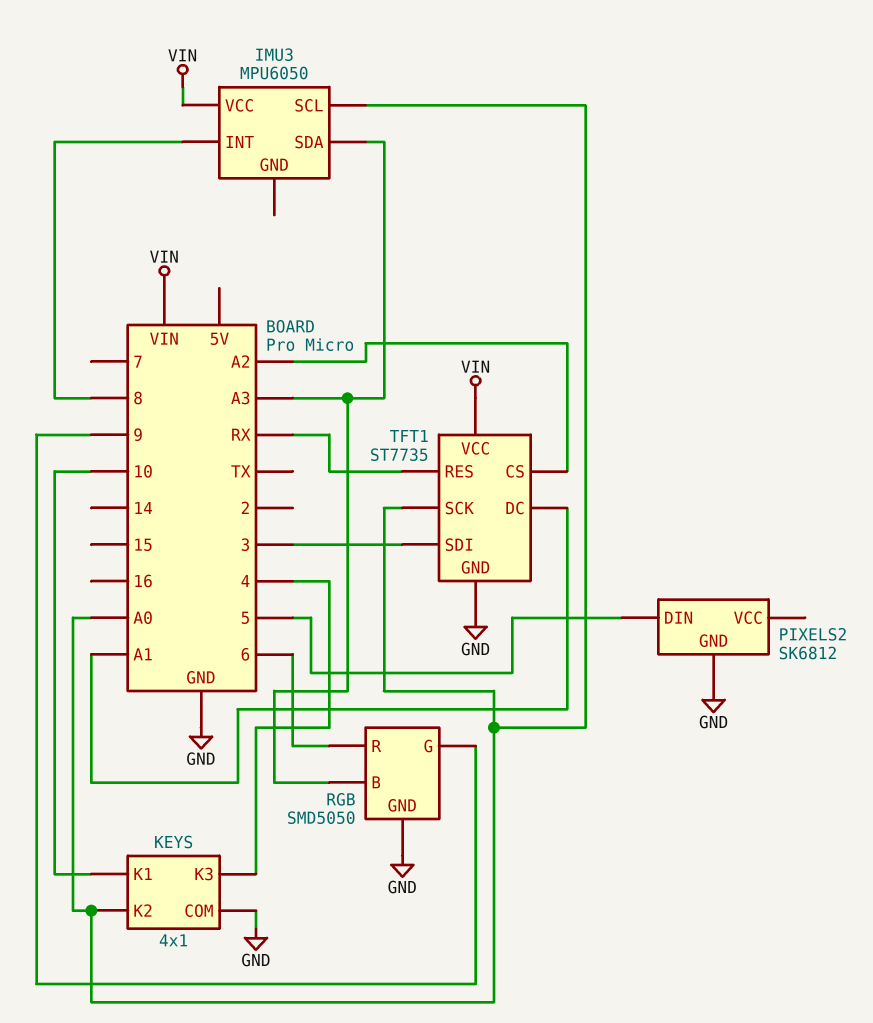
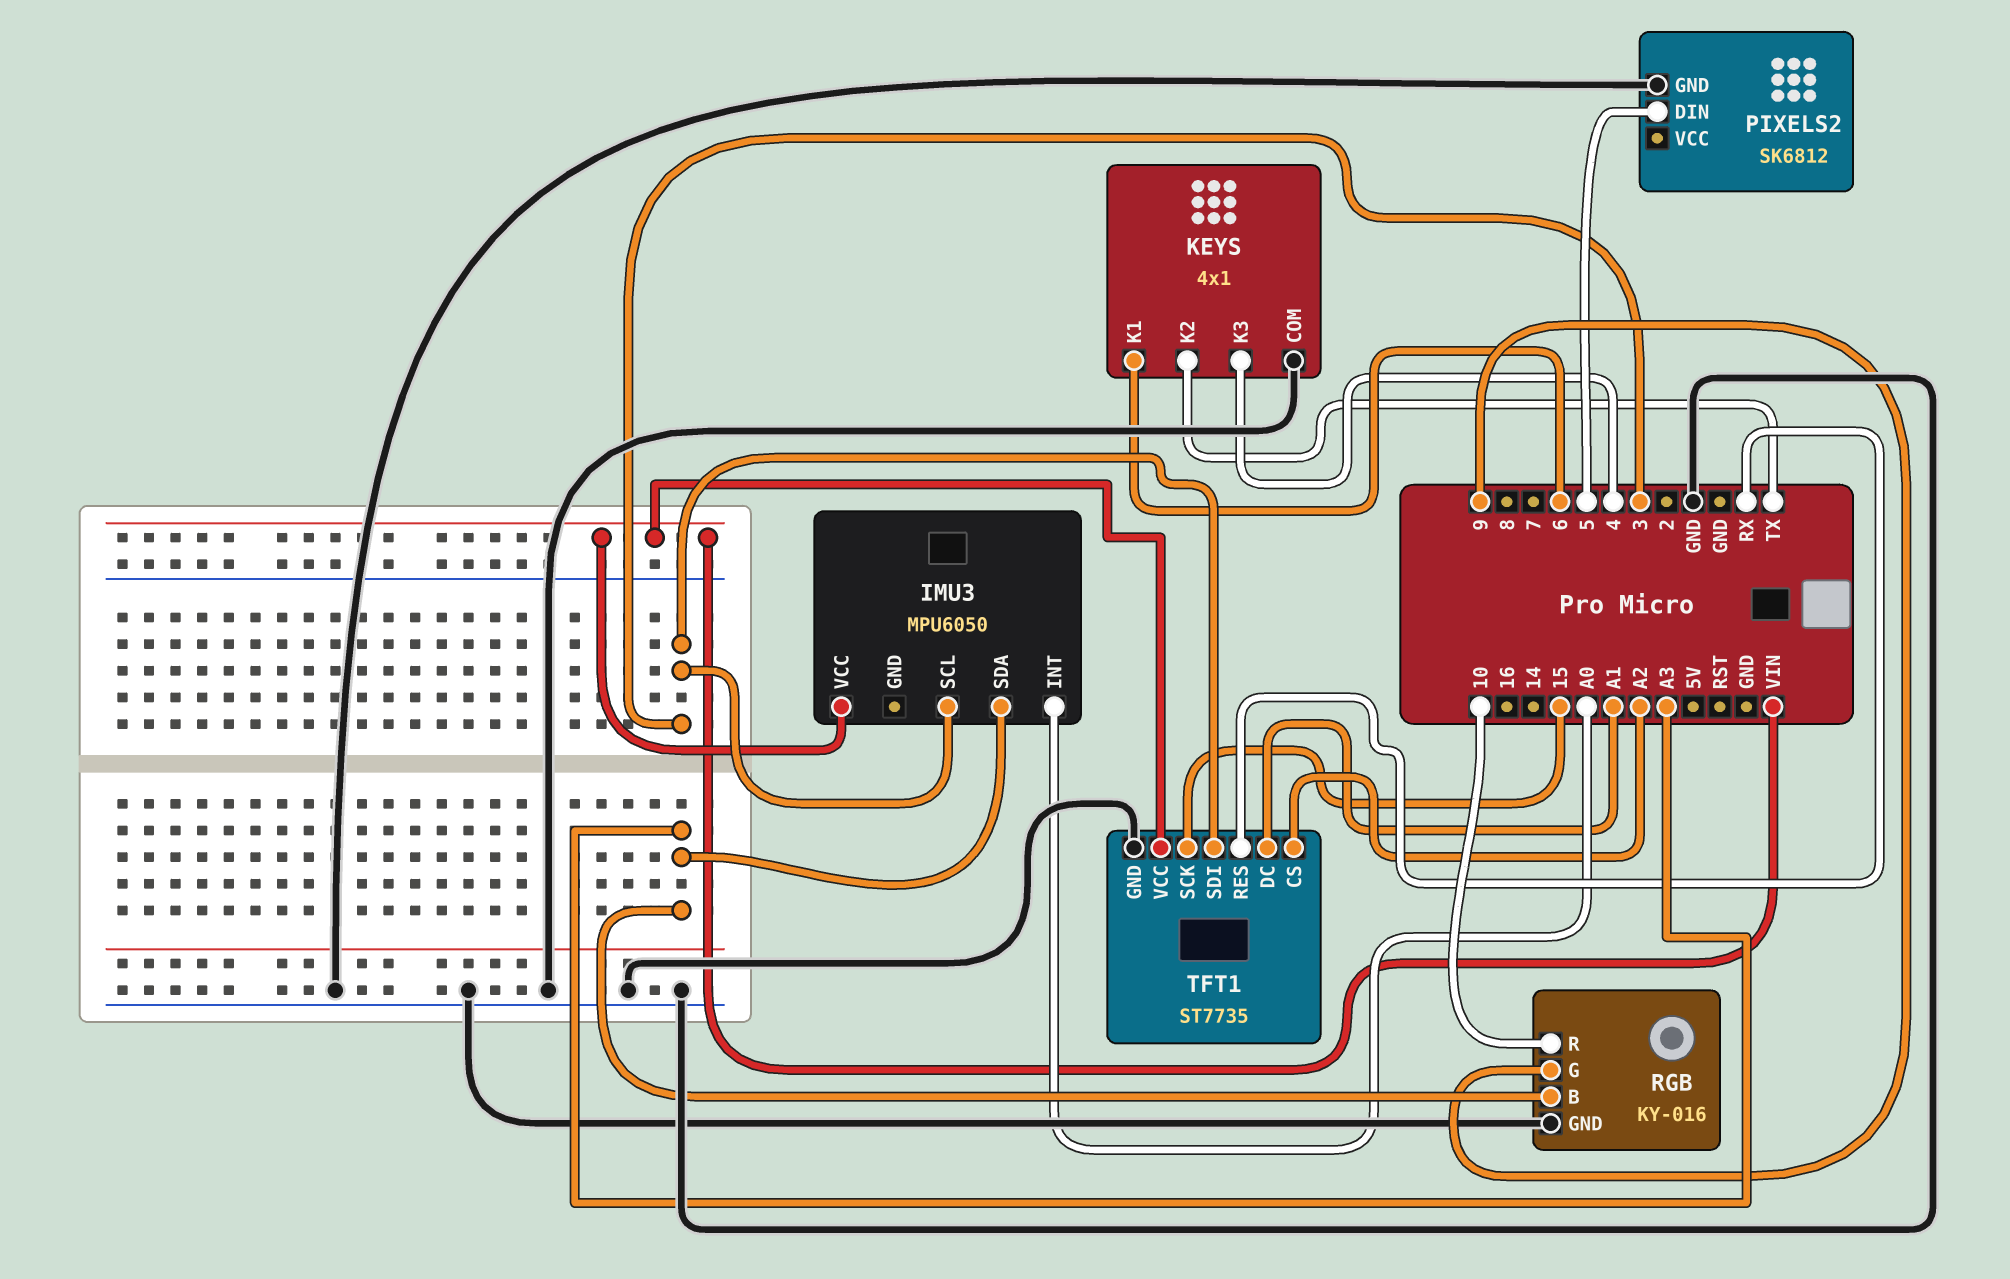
IMU3 pin INT: 8 -> A0
IMU3 pin SCL: A0 -> 3
KEYS pin K1: 10 -> 6
KEYS pin K2: A0 -> TX
RGB: SMD5050 -> KY-016
RGB pin R: 6 -> 10
TFT1 pin SCK: A0 -> 15

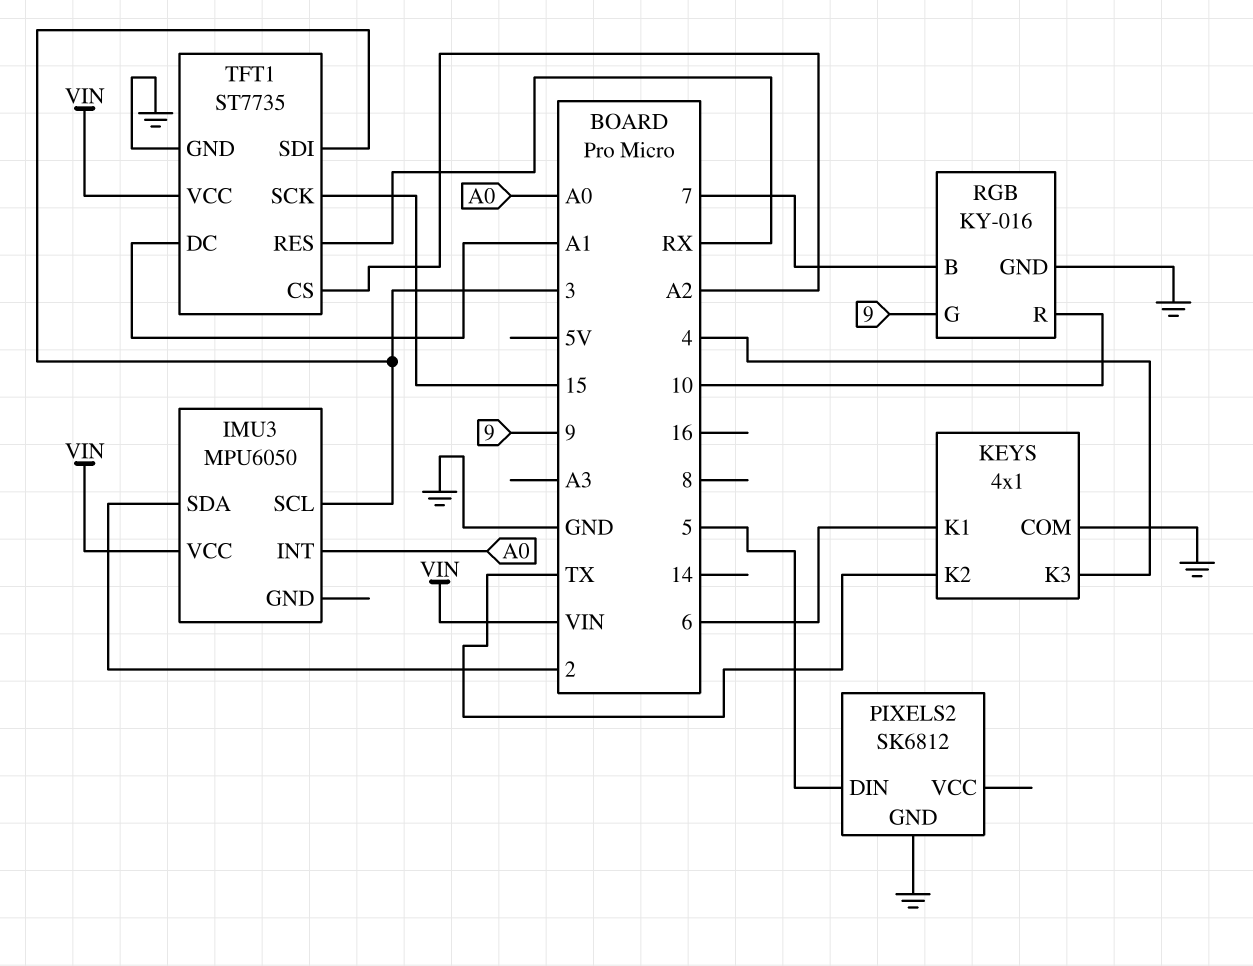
IMU3 pin SDA: A3 -> 2
RGB pin B: A3 -> 7

